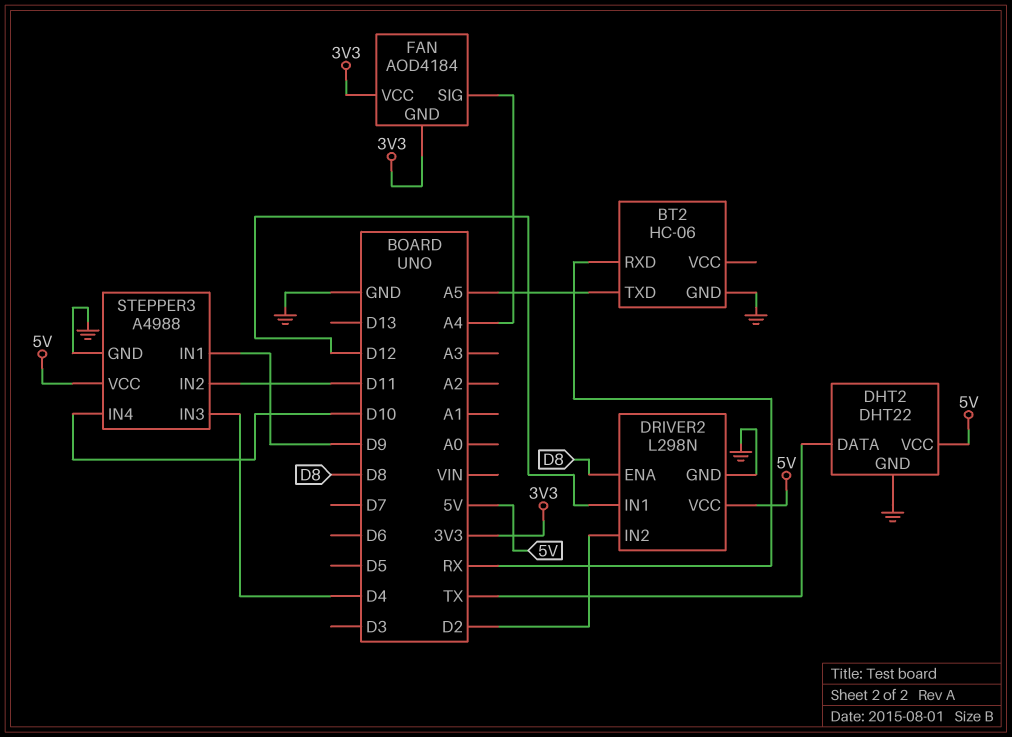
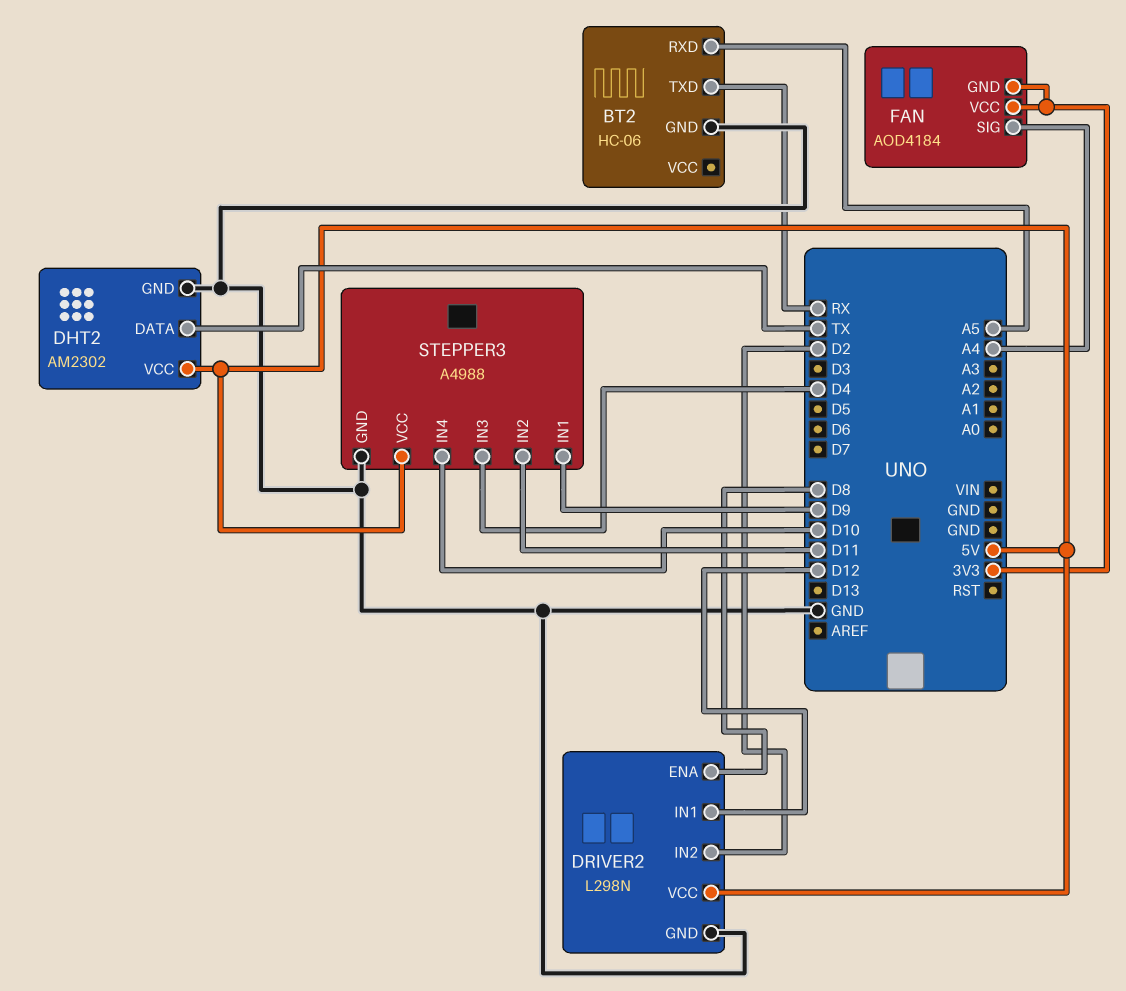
BT2 pin RXD: RX -> A5
BT2 pin TXD: A5 -> RX
DHT2: DHT22 -> AM2302

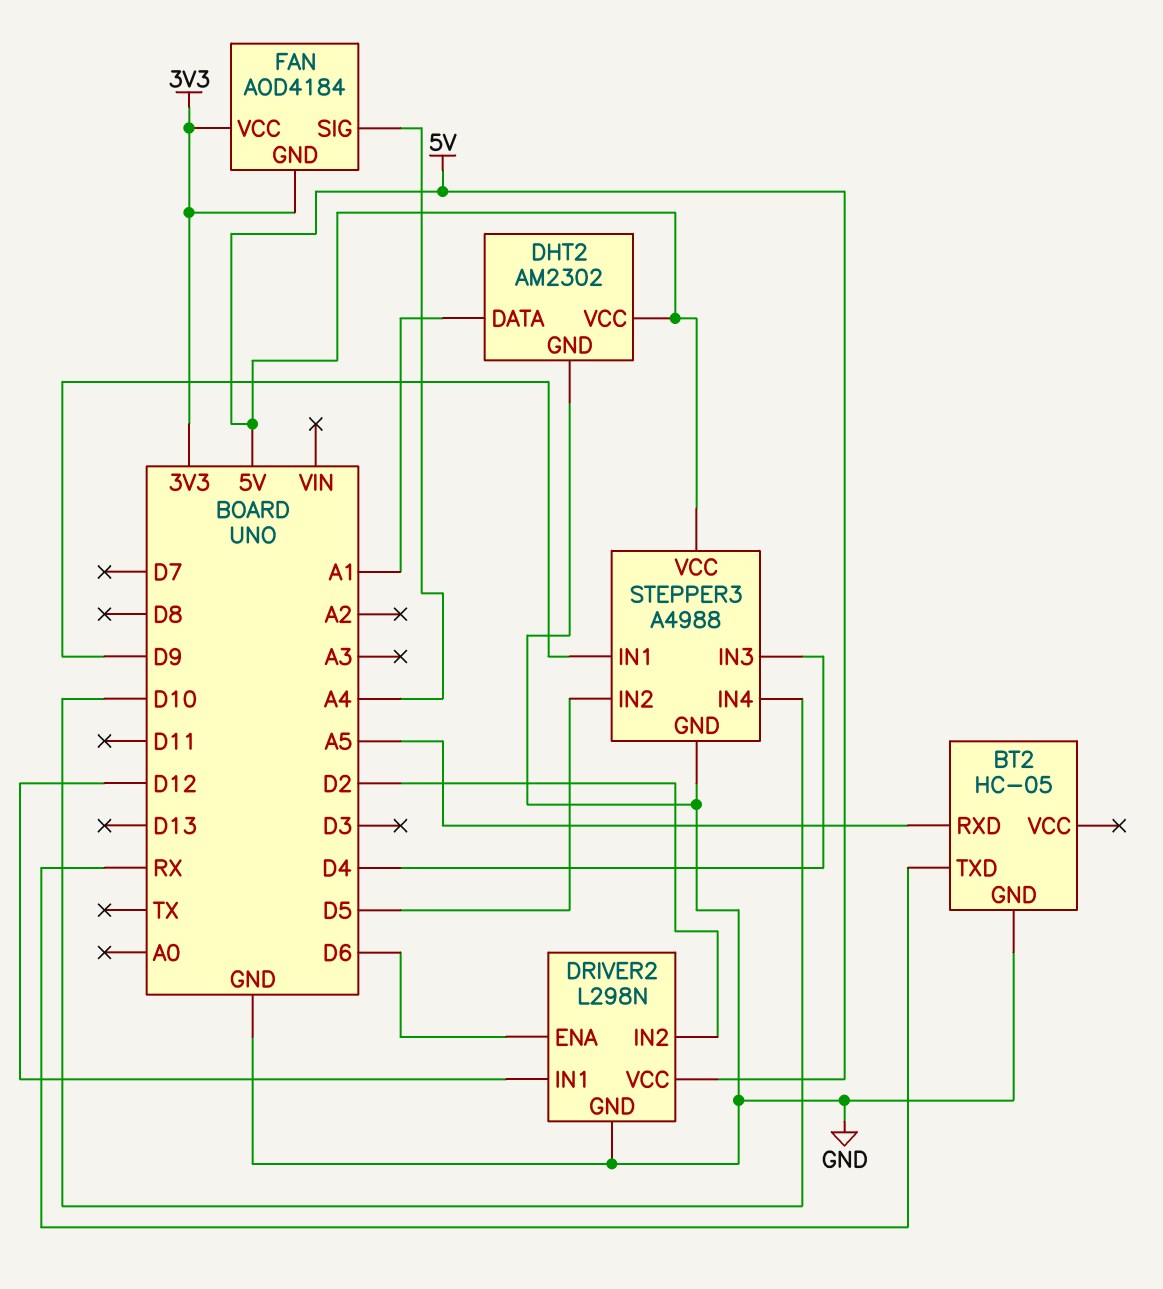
BT2: HC-06 -> HC-05
DHT2 pin DATA: TX -> A1
DRIVER2 pin ENA: D8 -> D6
STEPPER3 pin IN2: D11 -> D5

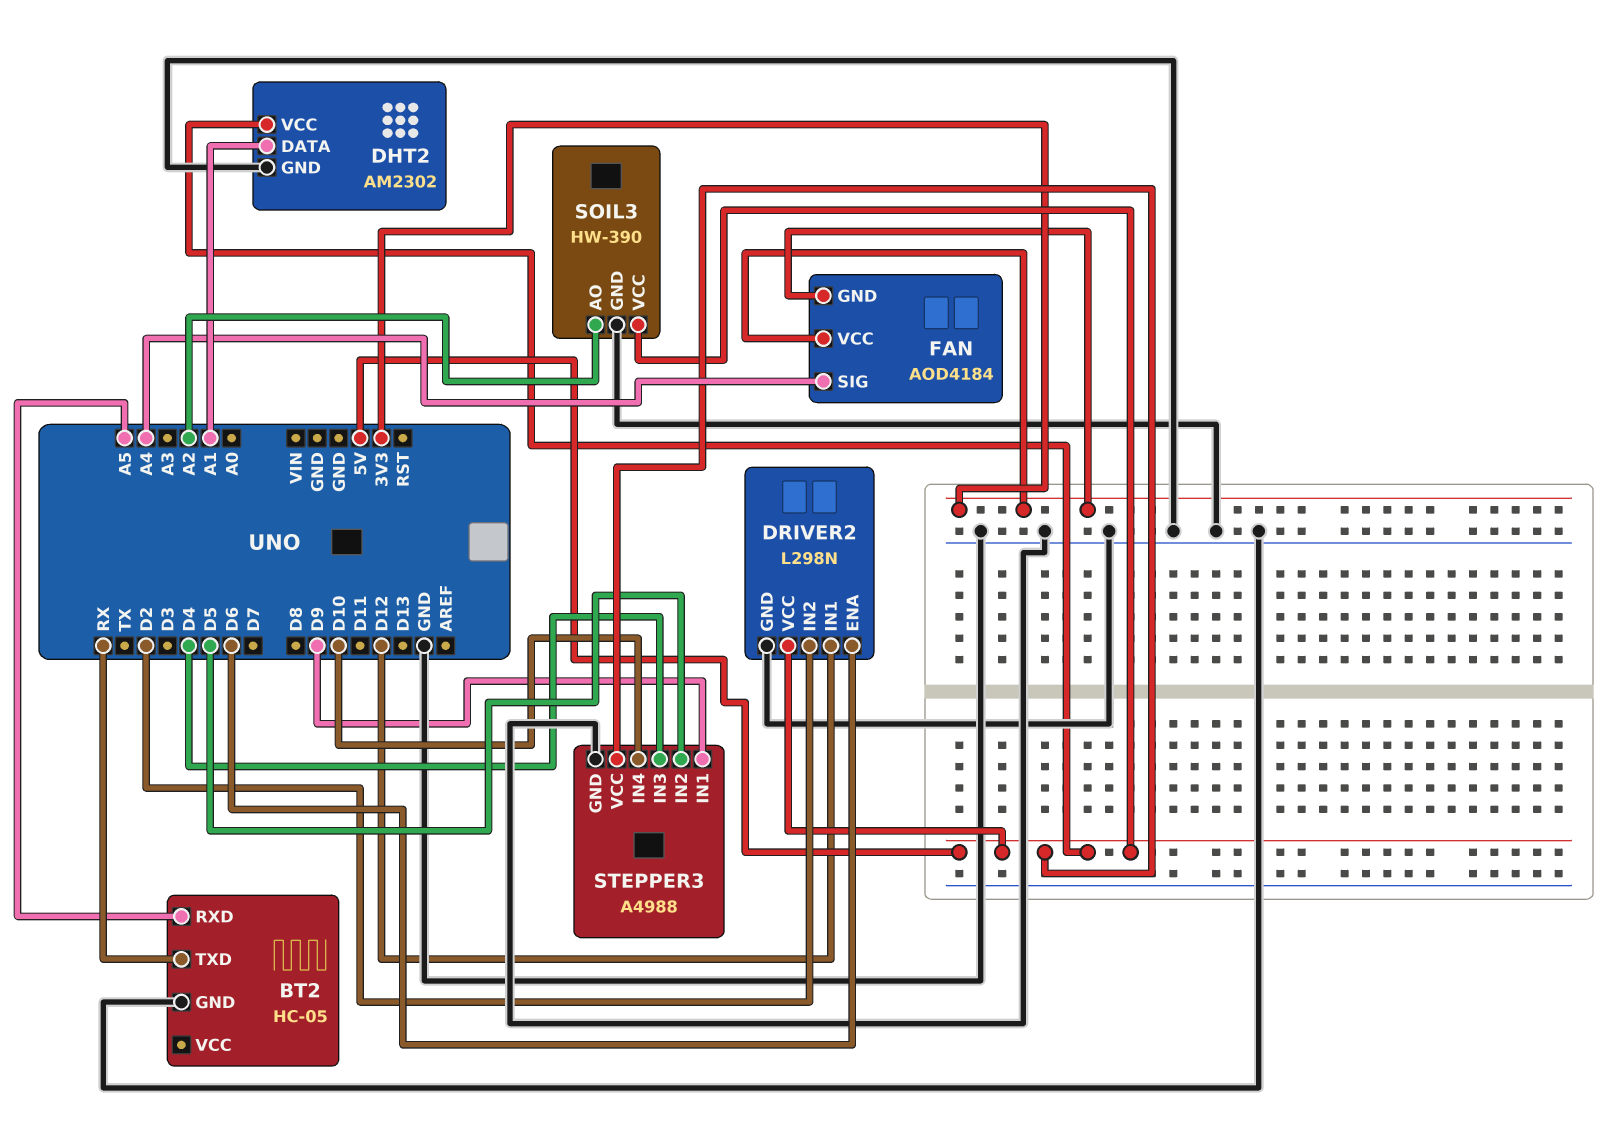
SOIL3: none -> HW-390
SOIL3 pin AO: none -> A2
SOIL3 pin GND: none -> GND
SOIL3 pin VCC: none -> 5V

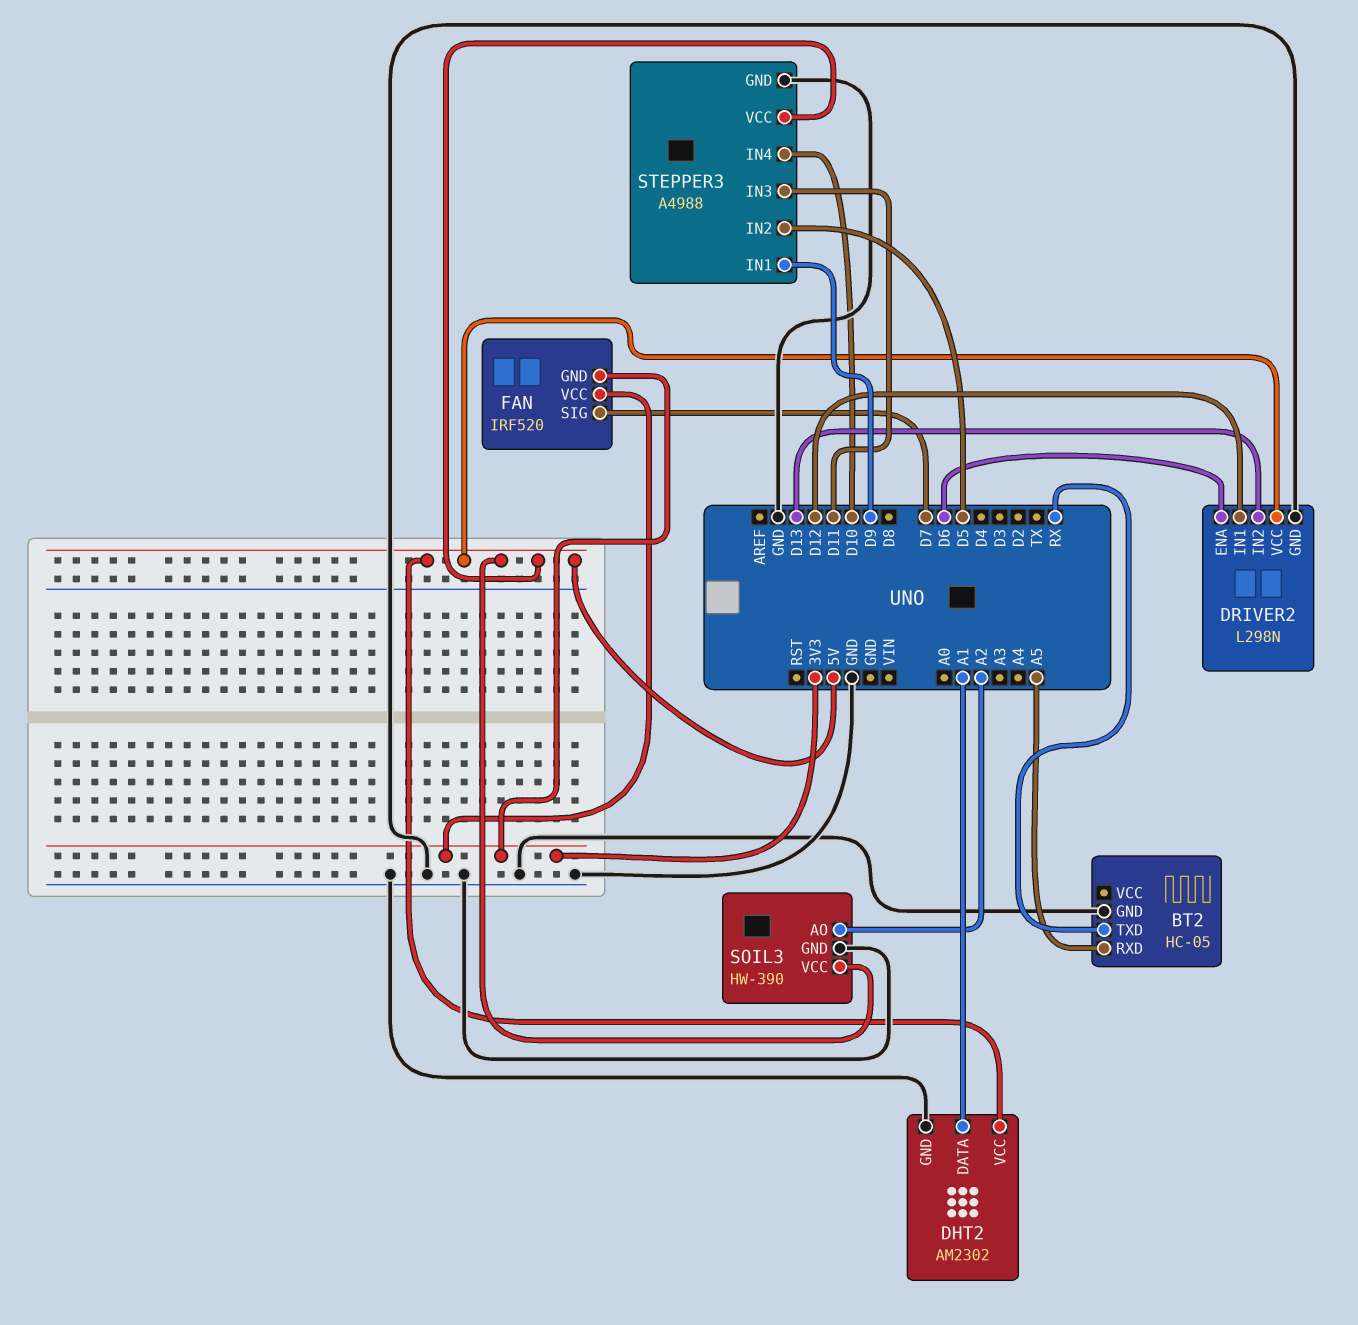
DRIVER2 pin IN2: D2 -> D13
FAN: AOD4184 -> IRF520
FAN pin SIG: A4 -> D7
STEPPER3 pin IN3: D4 -> D11

